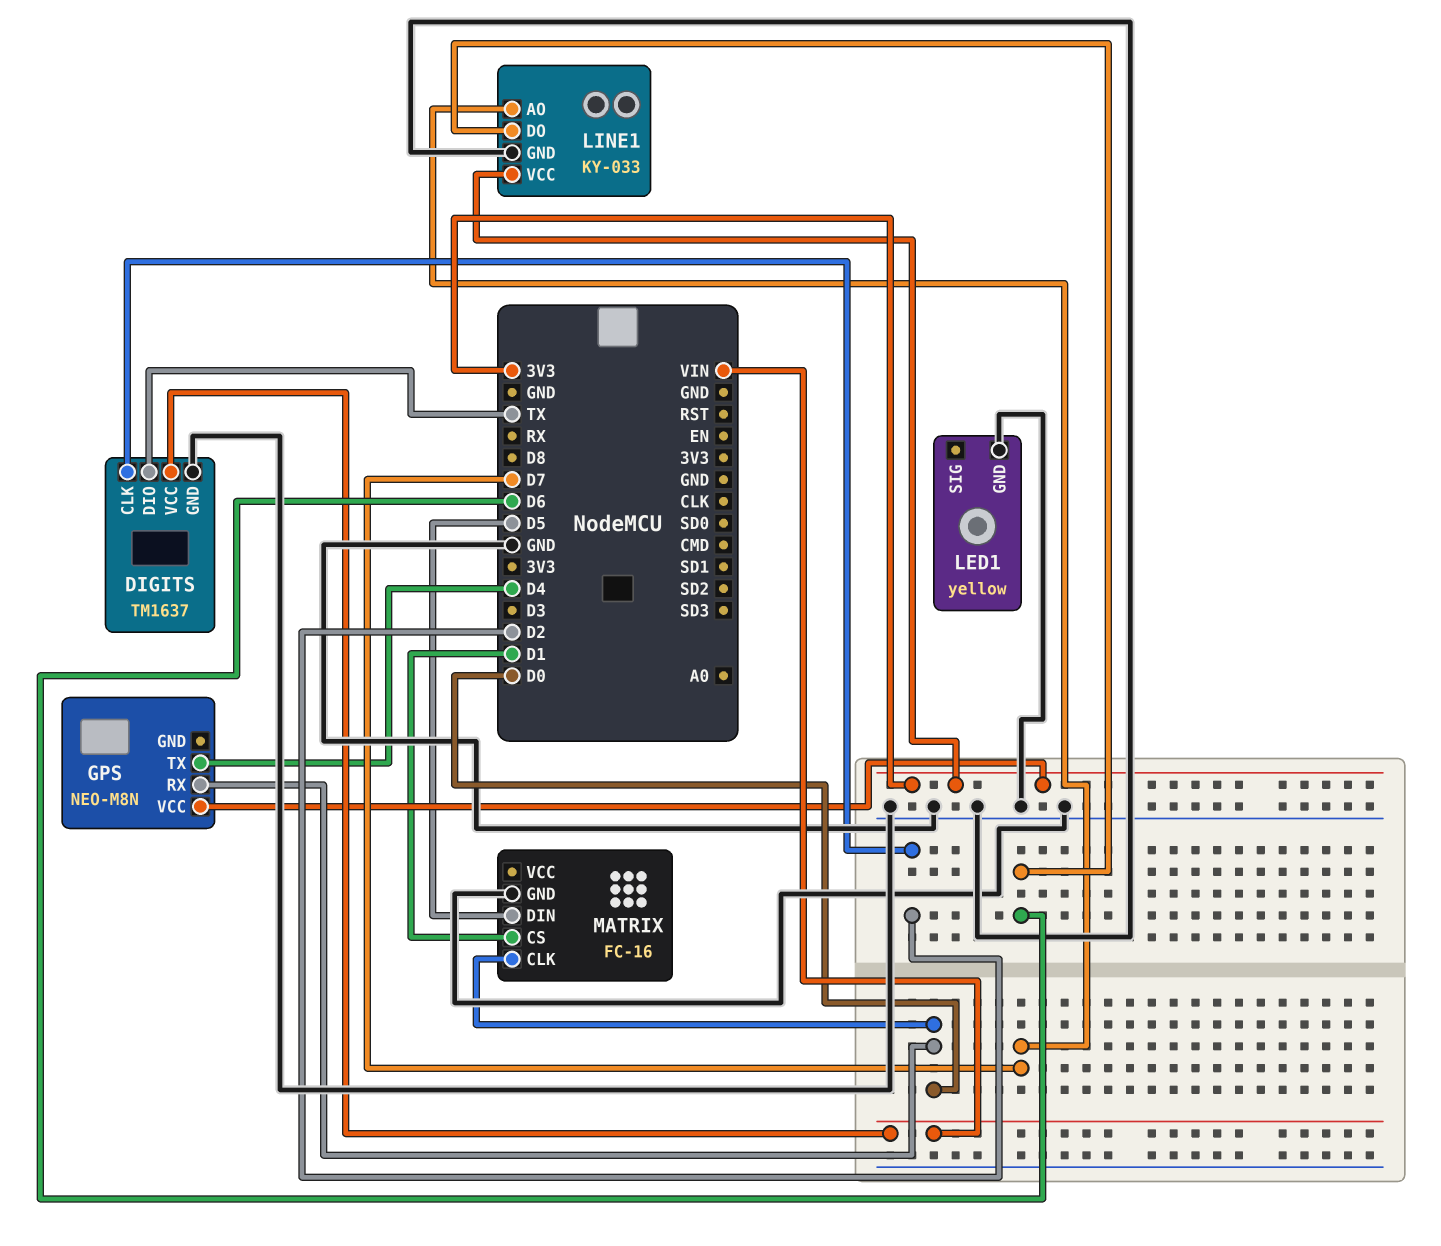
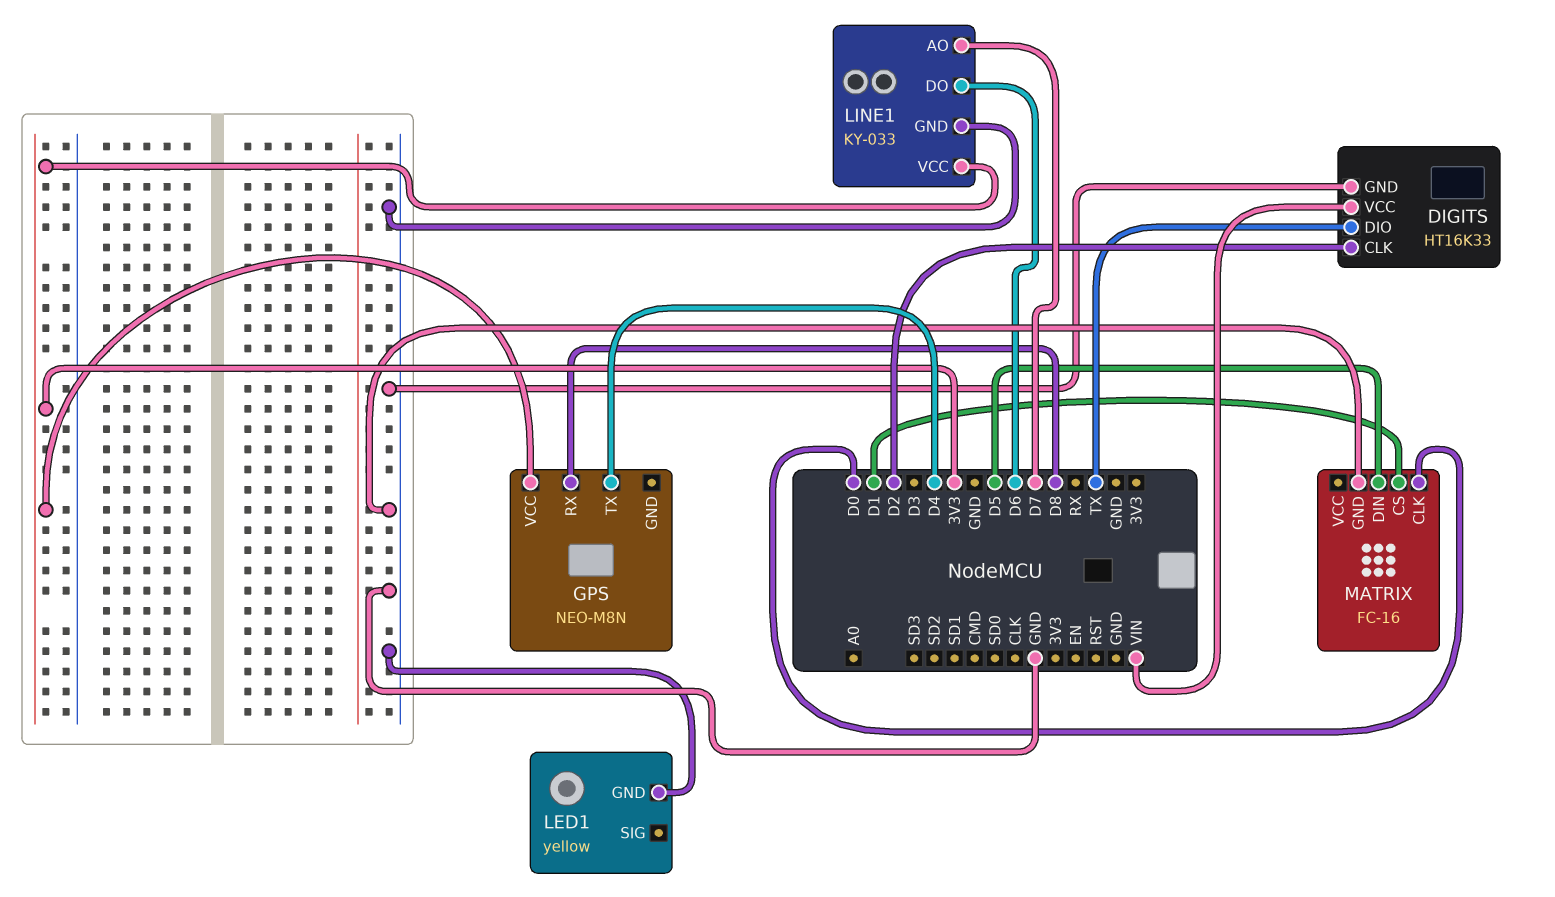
DIGITS: TM1637 -> HT16K33
GPS pin RX: D0 -> D8

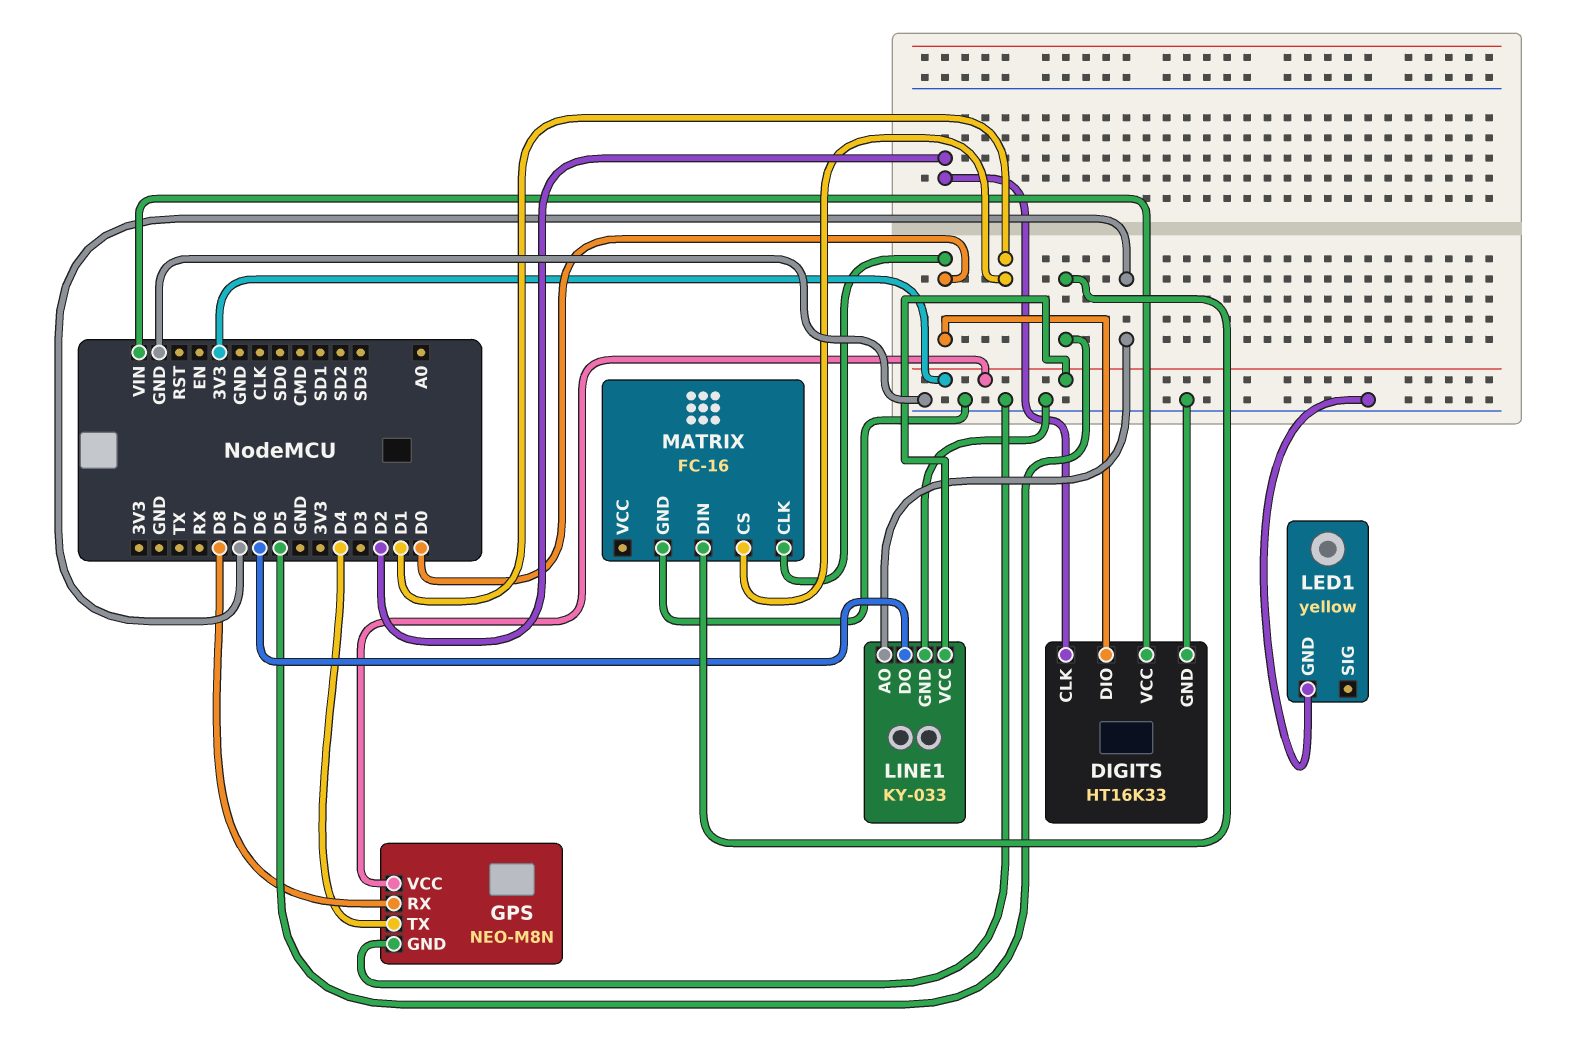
DIGITS pin DIO: TX -> D0
GPS pin GND: none -> GND

